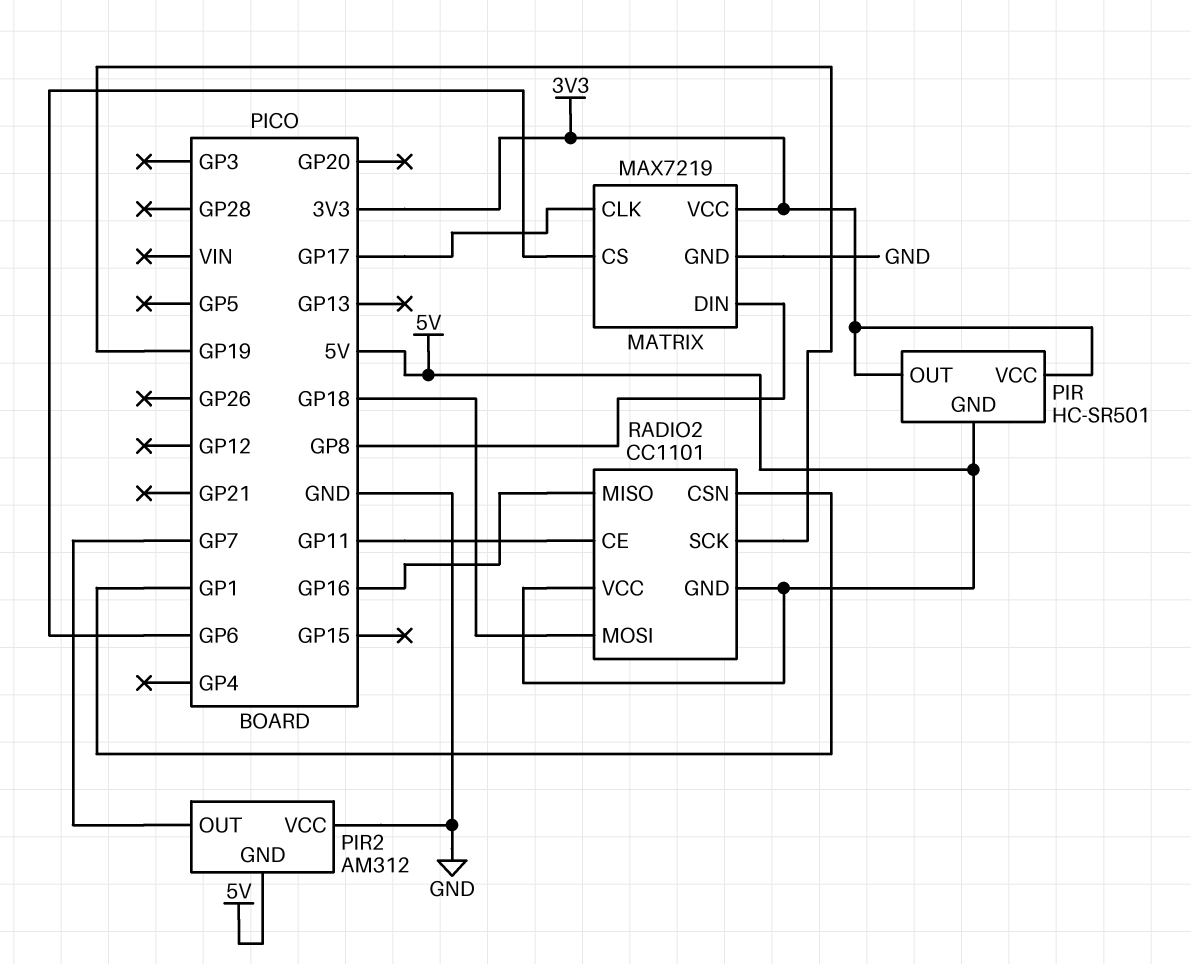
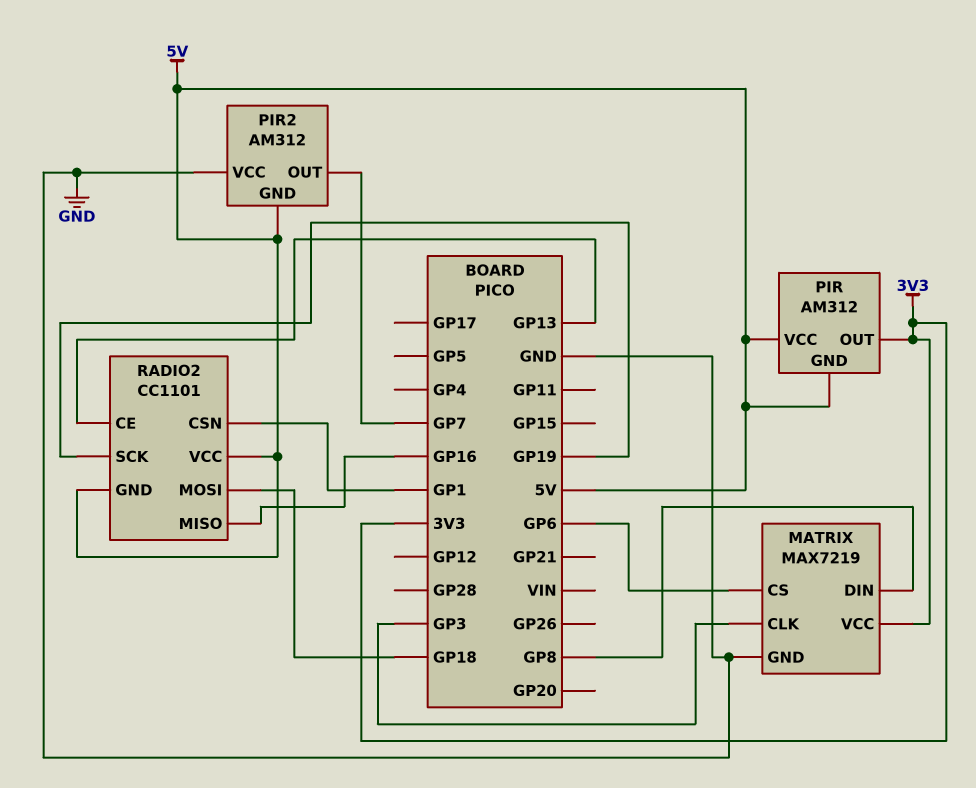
MATRIX pin CLK: GP17 -> GP3
PIR: HC-SR501 -> AM312
PIR pin VCC: 3V3 -> 5V
RADIO2 pin CE: GP11 -> GP13

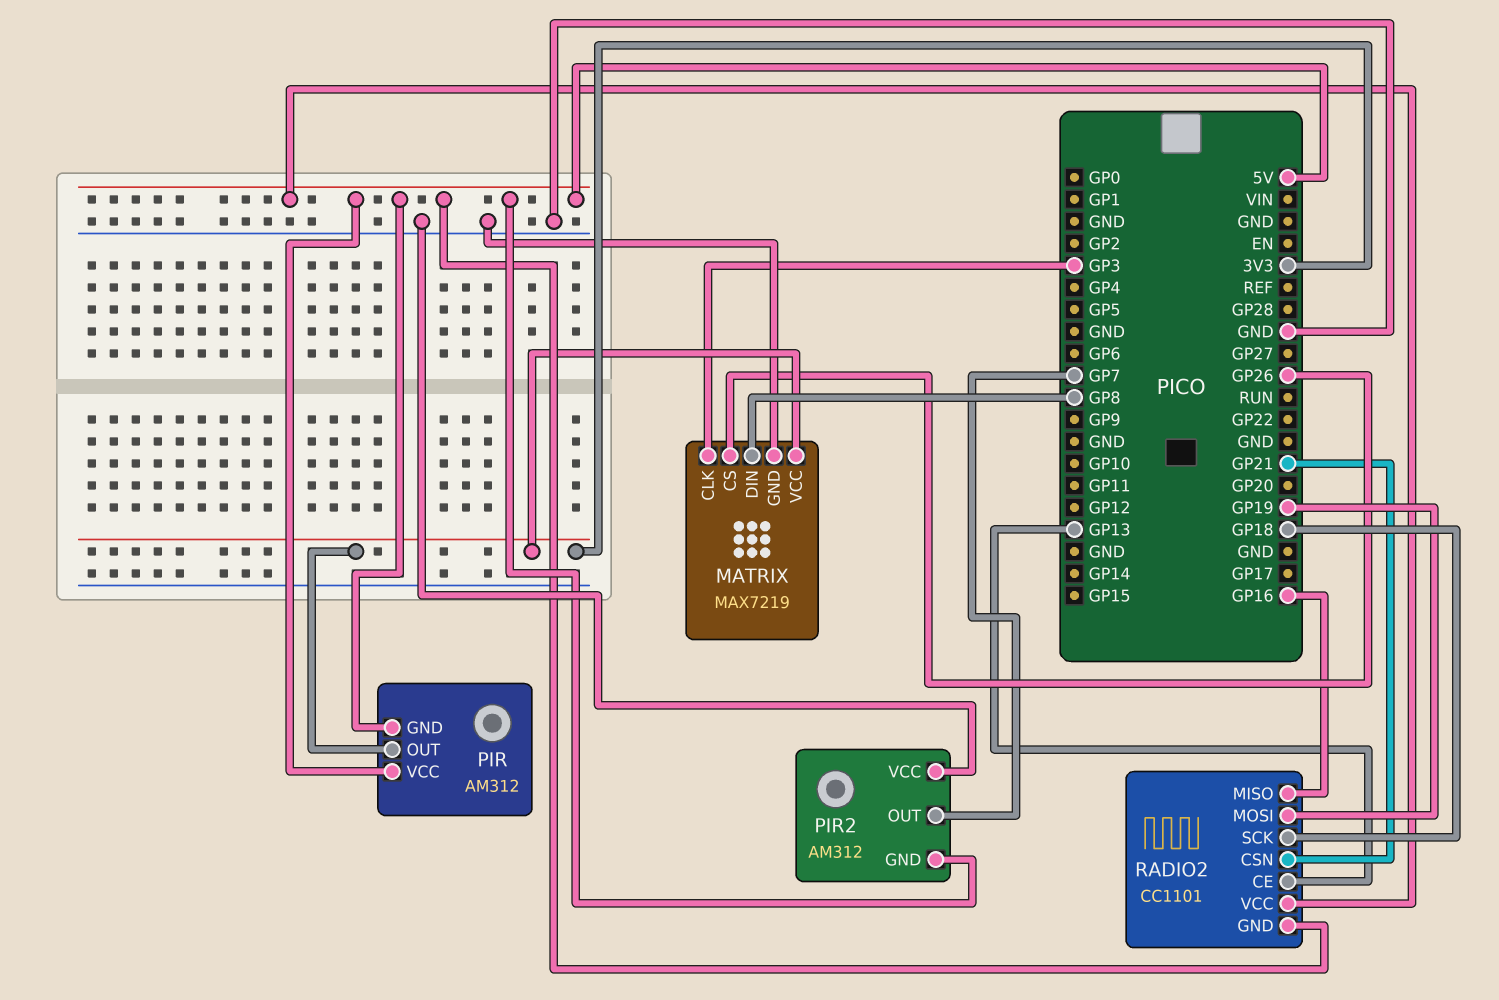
MATRIX pin CS: GP6 -> GP26
RADIO2 pin CSN: GP1 -> GP21
RADIO2 pin MOSI: GP18 -> GP19
RADIO2 pin SCK: GP19 -> GP18

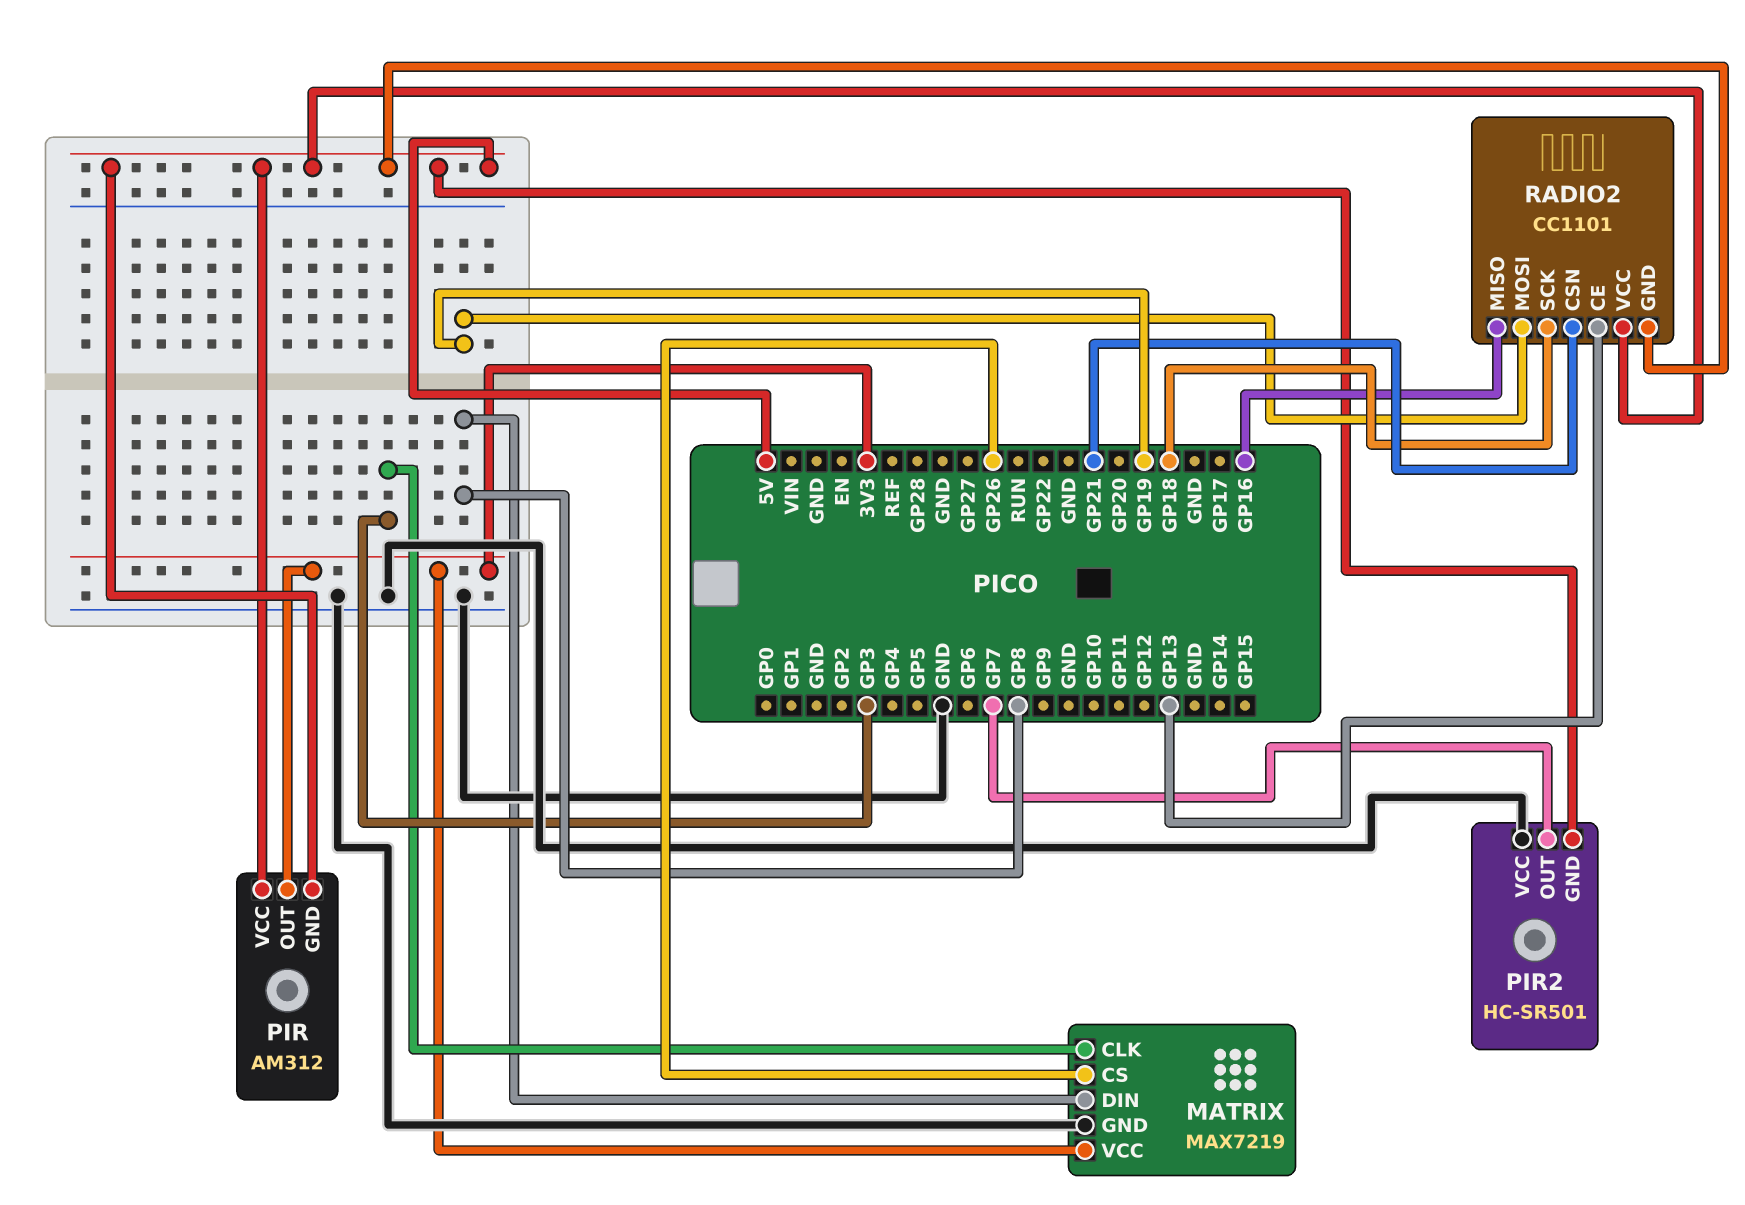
PIR2: AM312 -> HC-SR501

